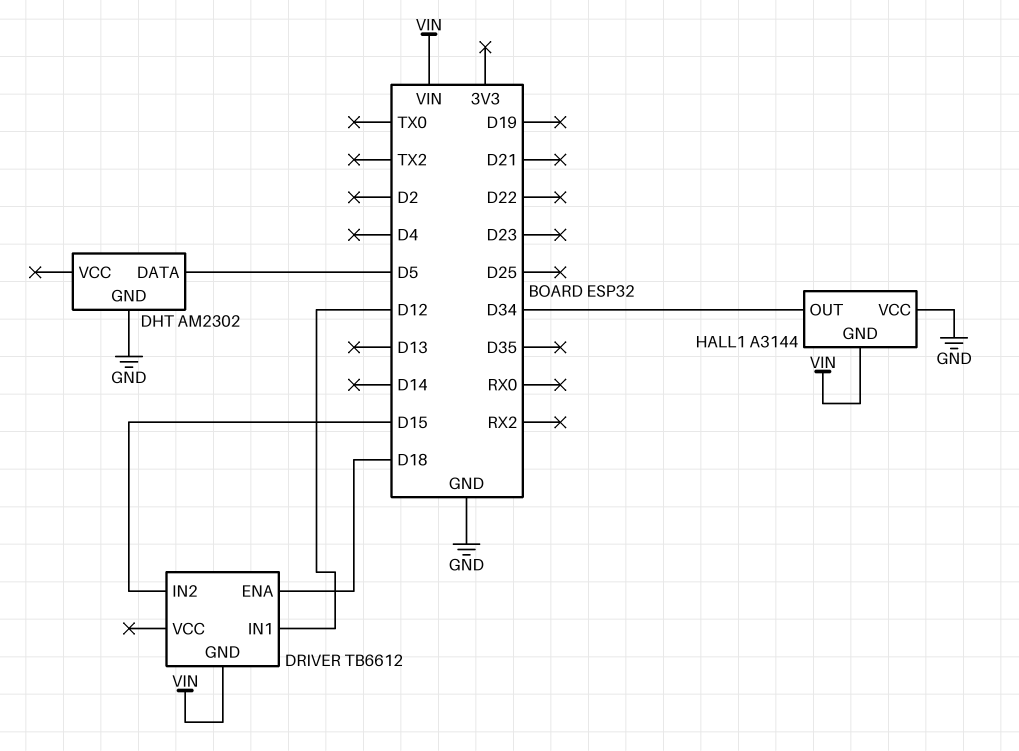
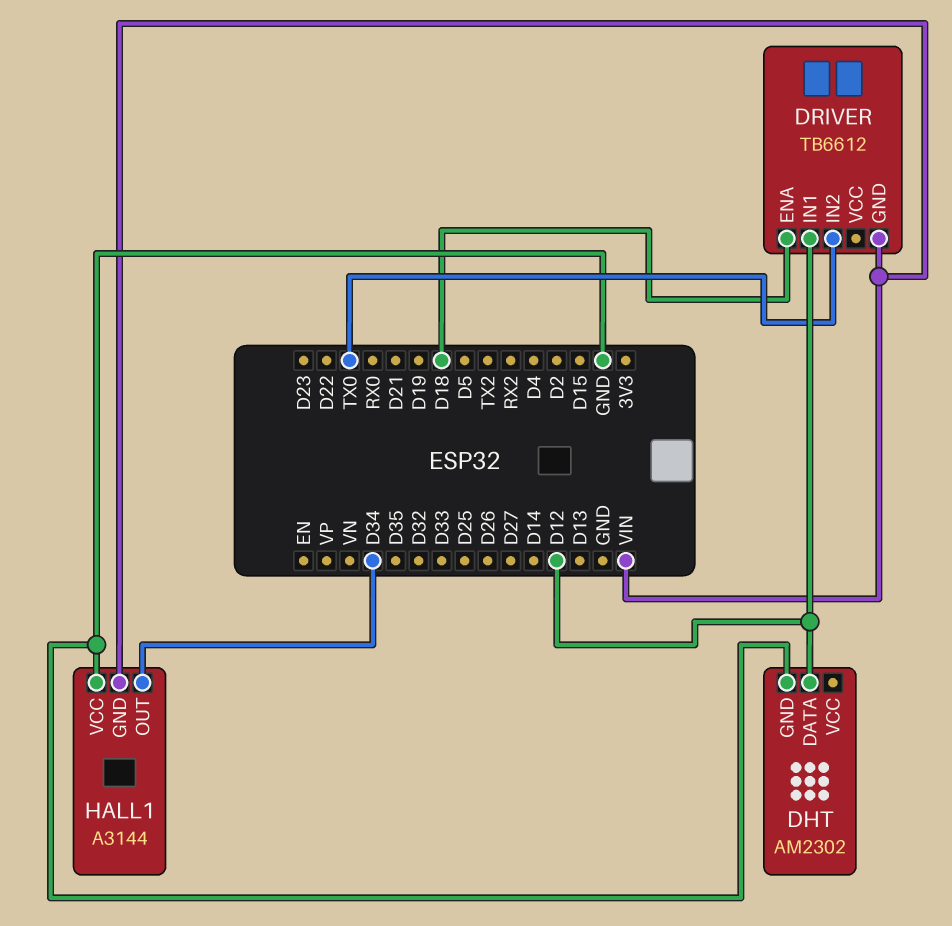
DHT pin DATA: D5 -> D12
DRIVER pin IN2: D15 -> TX0

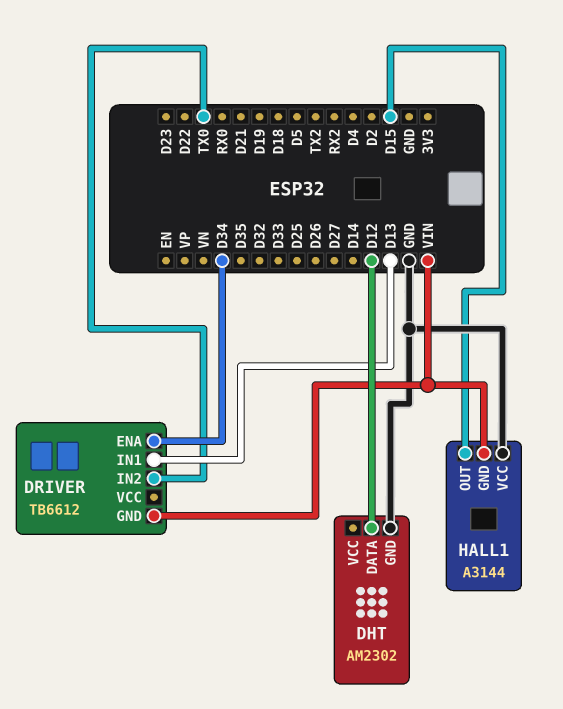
DRIVER pin ENA: D18 -> D34
DRIVER pin IN1: D12 -> D13
HALL1 pin OUT: D34 -> D15

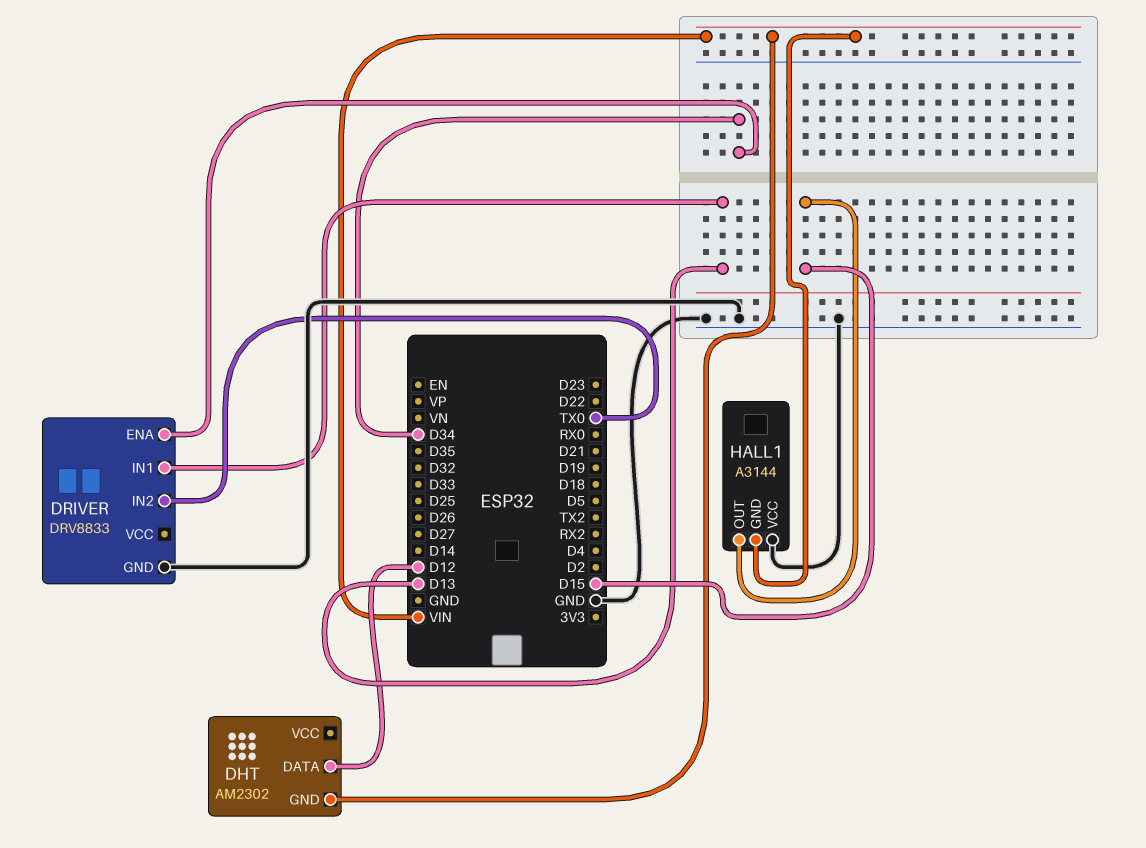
DHT pin GND: GND -> VIN
DRIVER: TB6612 -> DRV8833
DRIVER pin GND: VIN -> GND

